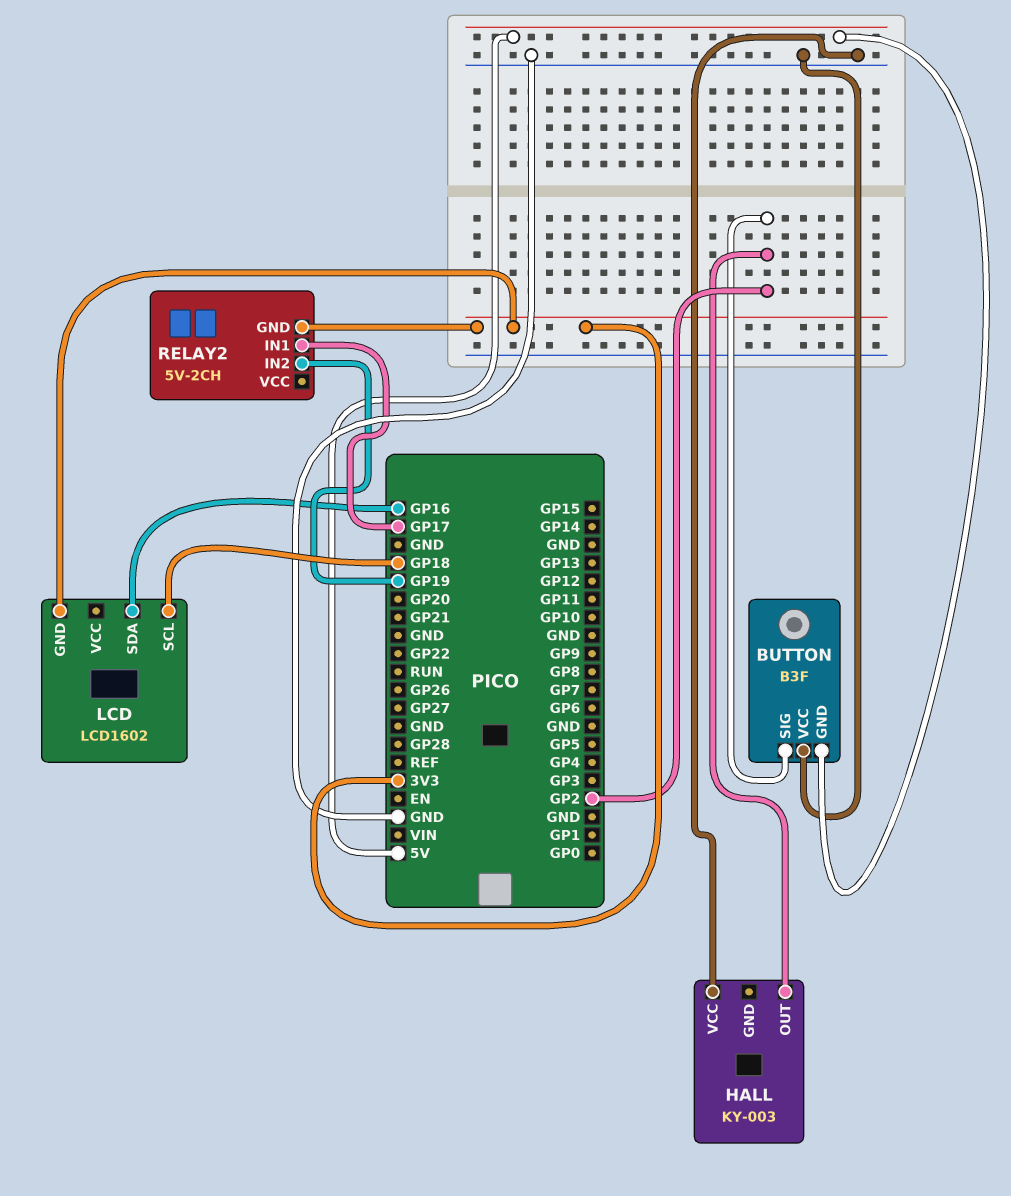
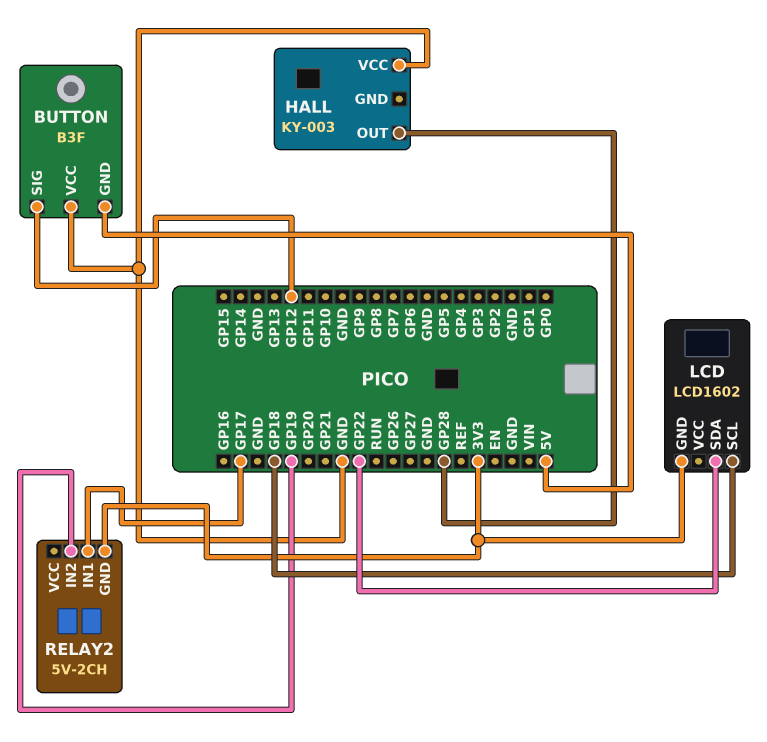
BUTTON pin SIG: GP2 -> GP12
HALL pin OUT: GP2 -> GP28
LCD pin SDA: GP16 -> GP22

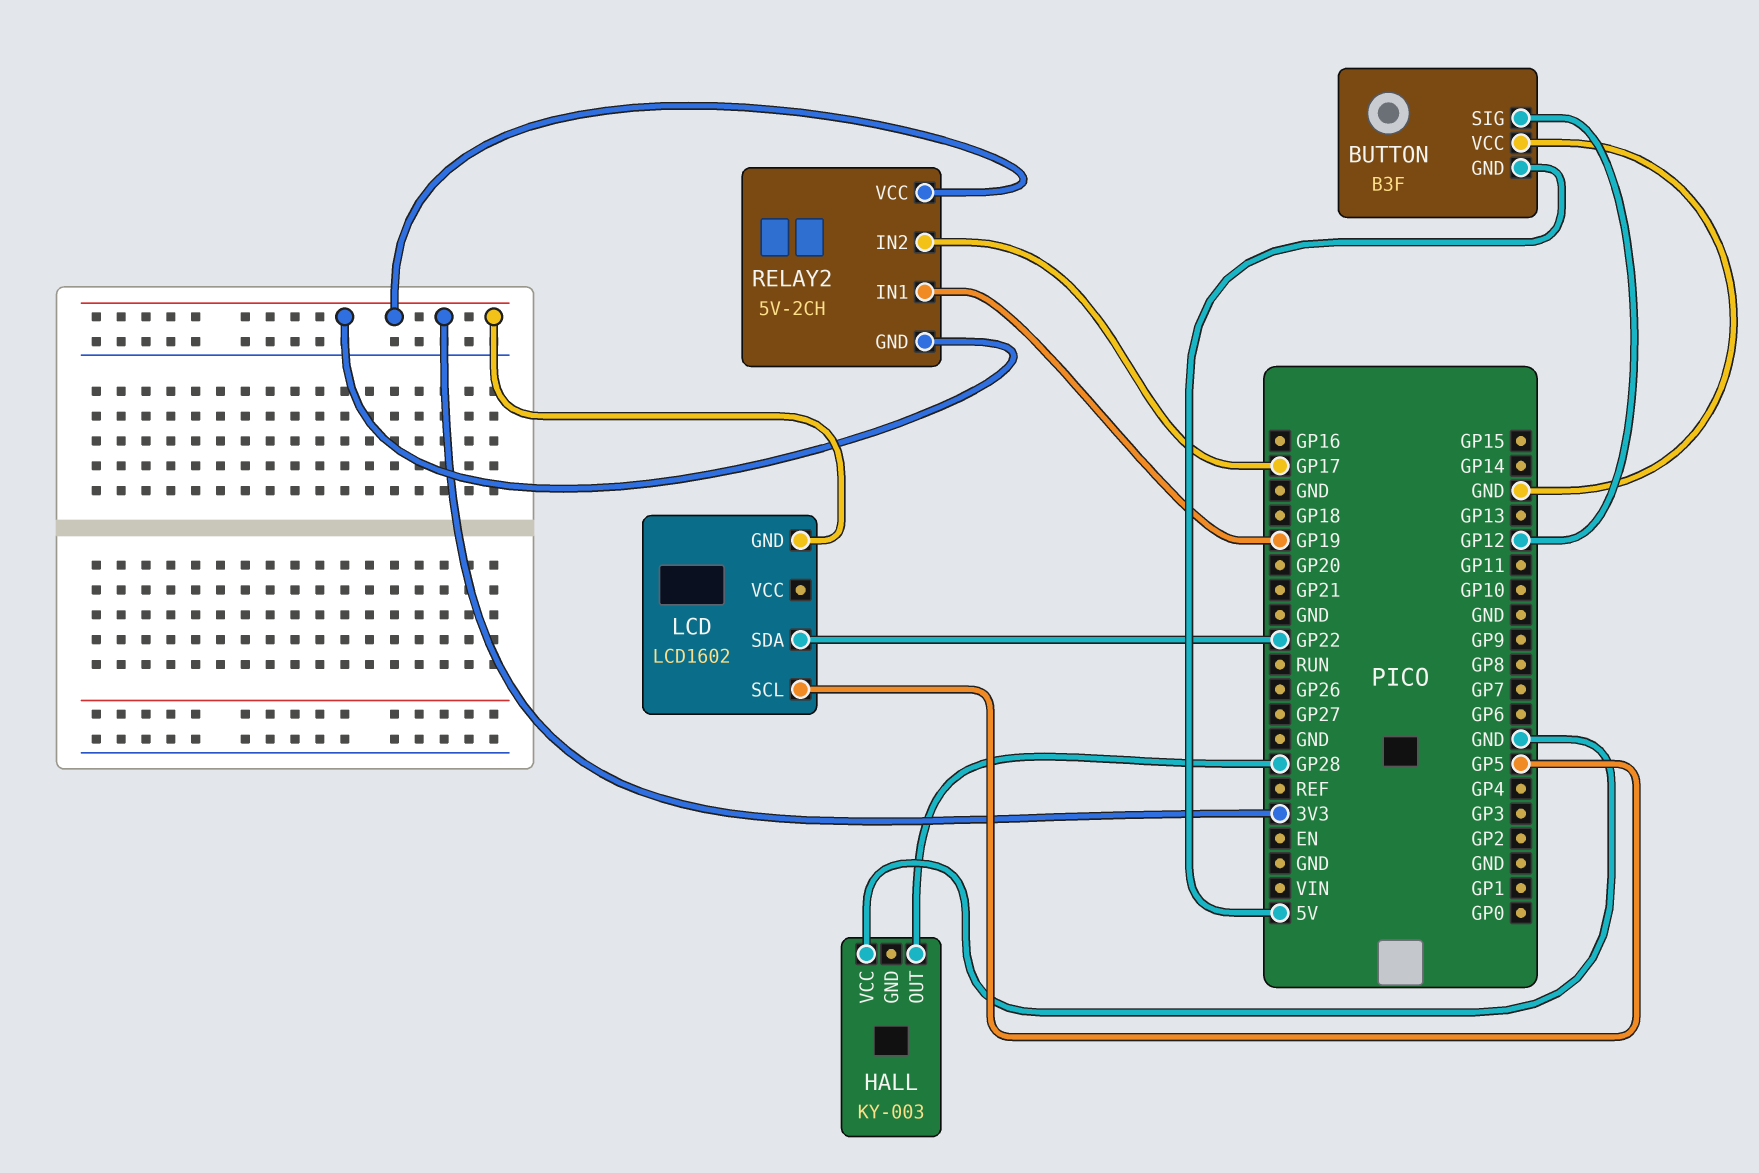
LCD pin SCL: GP18 -> GP5
RELAY2 pin IN1: GP17 -> GP19
RELAY2 pin IN2: GP19 -> GP17
RELAY2 pin VCC: none -> 3V3

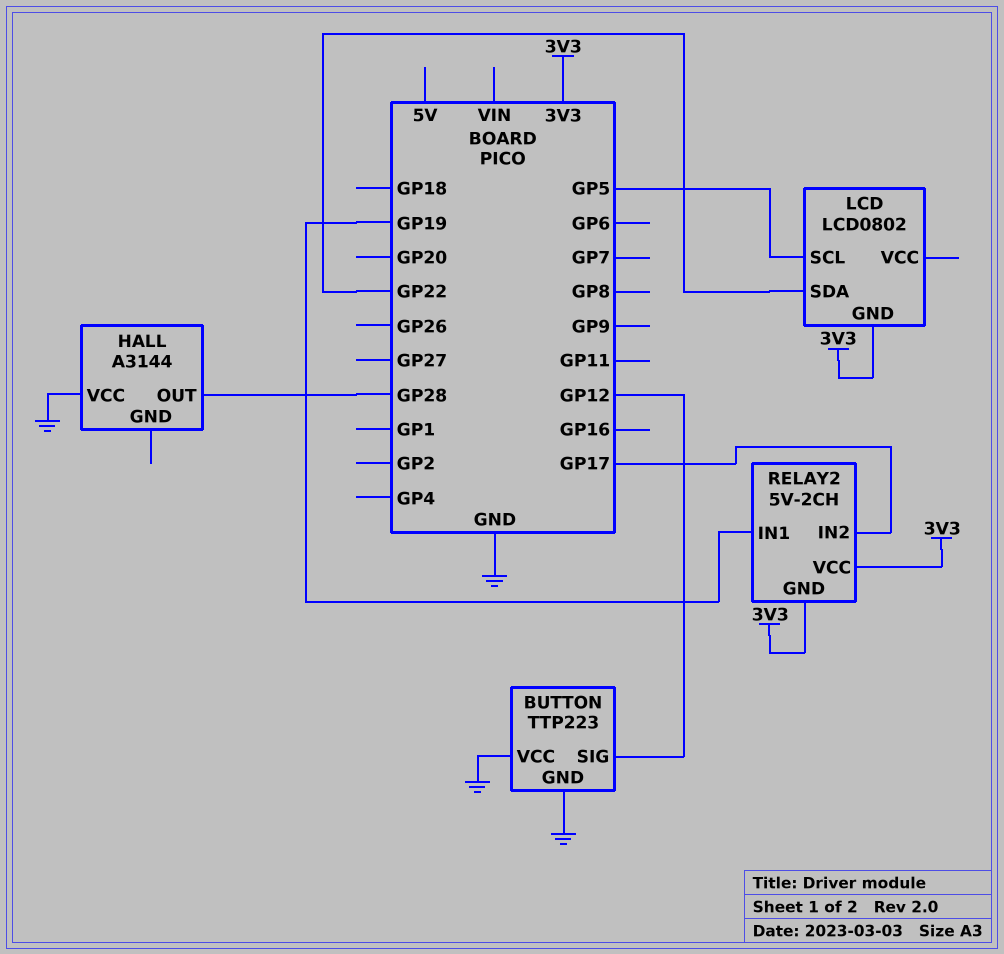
BUTTON: B3F -> TTP223
BUTTON pin GND: 5V -> GND
HALL: KY-003 -> A3144
LCD: LCD1602 -> LCD0802

